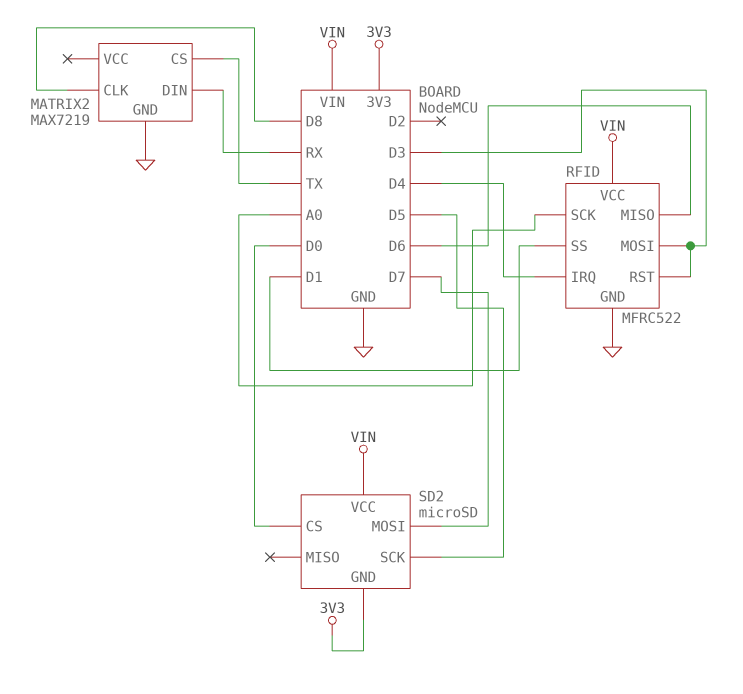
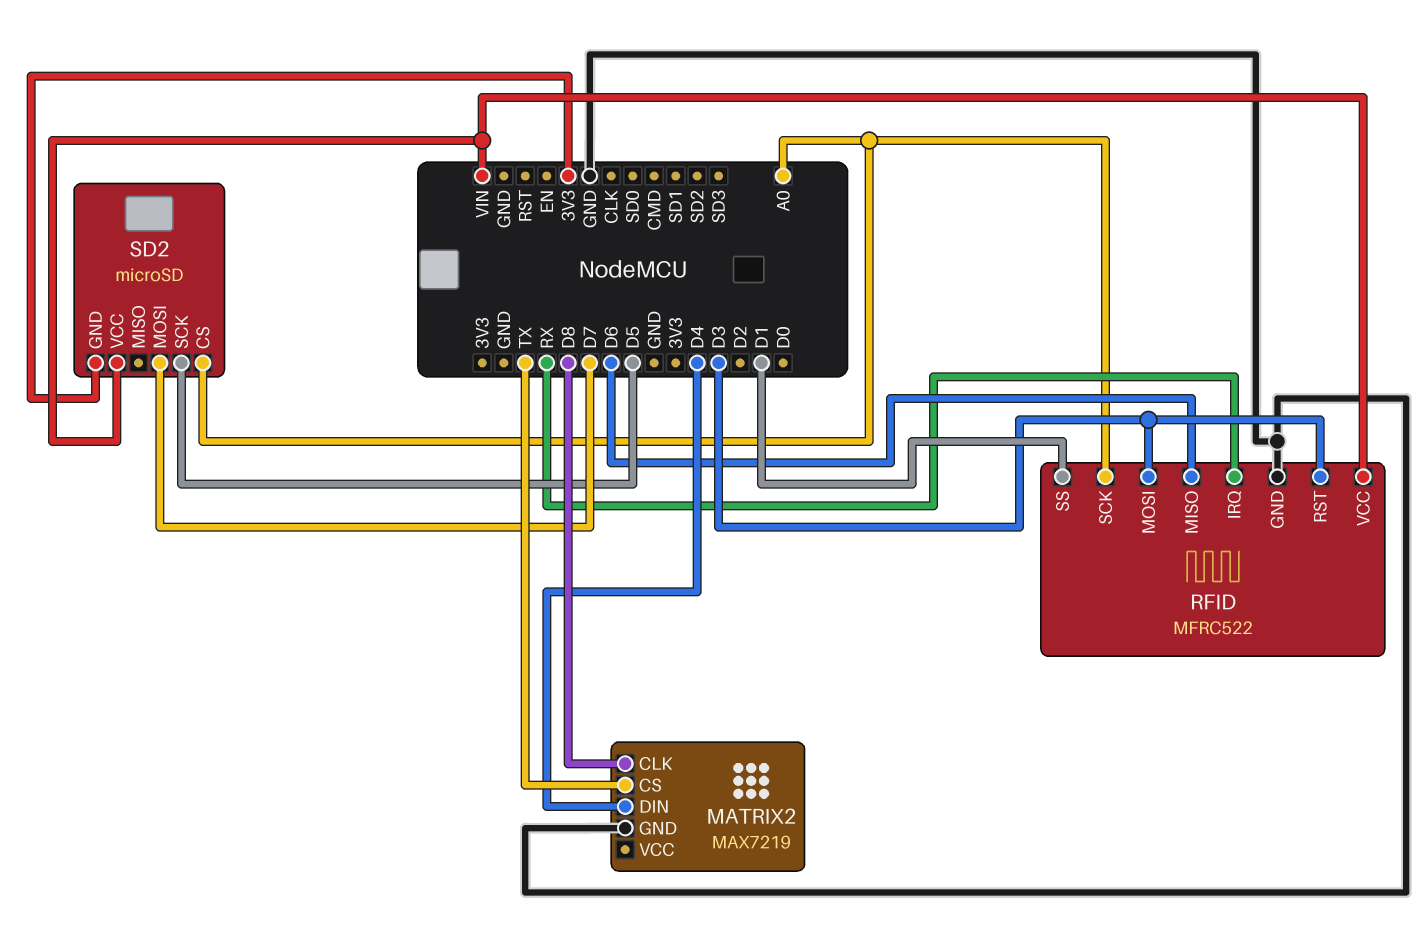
MATRIX2 pin DIN: RX -> D4
RFID pin IRQ: D4 -> RX
SD2 pin CS: D0 -> A0

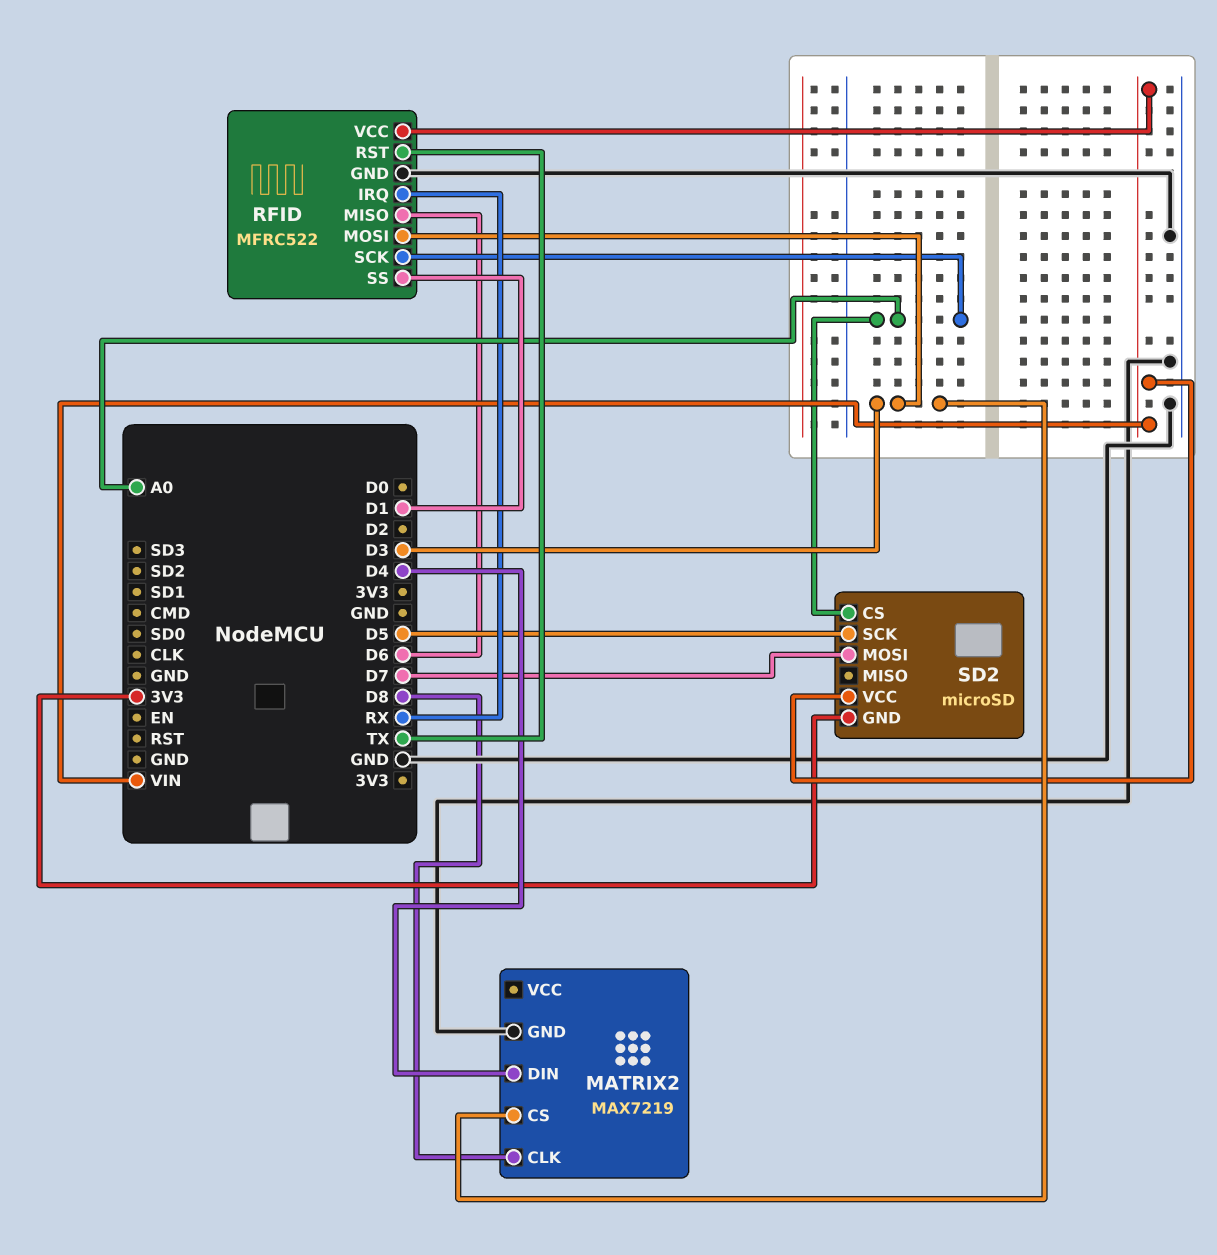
MATRIX2 pin CS: TX -> D3
RFID pin RST: D3 -> TX

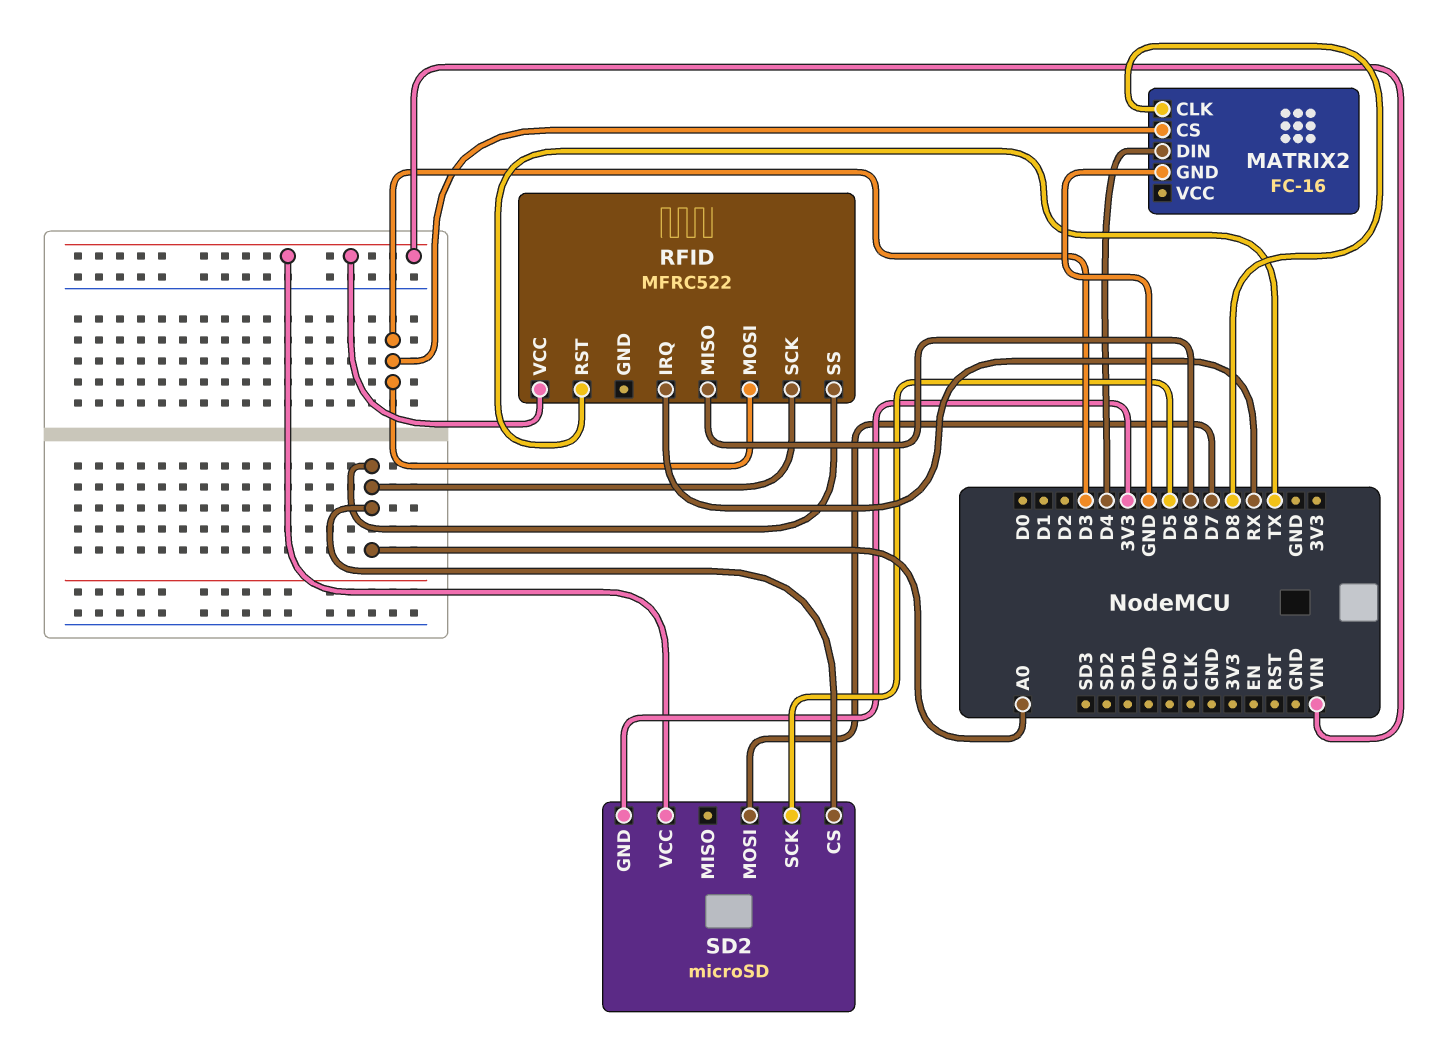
MATRIX2: MAX7219 -> FC-16
RFID pin GND: GND -> none
RFID pin SS: D1 -> A0

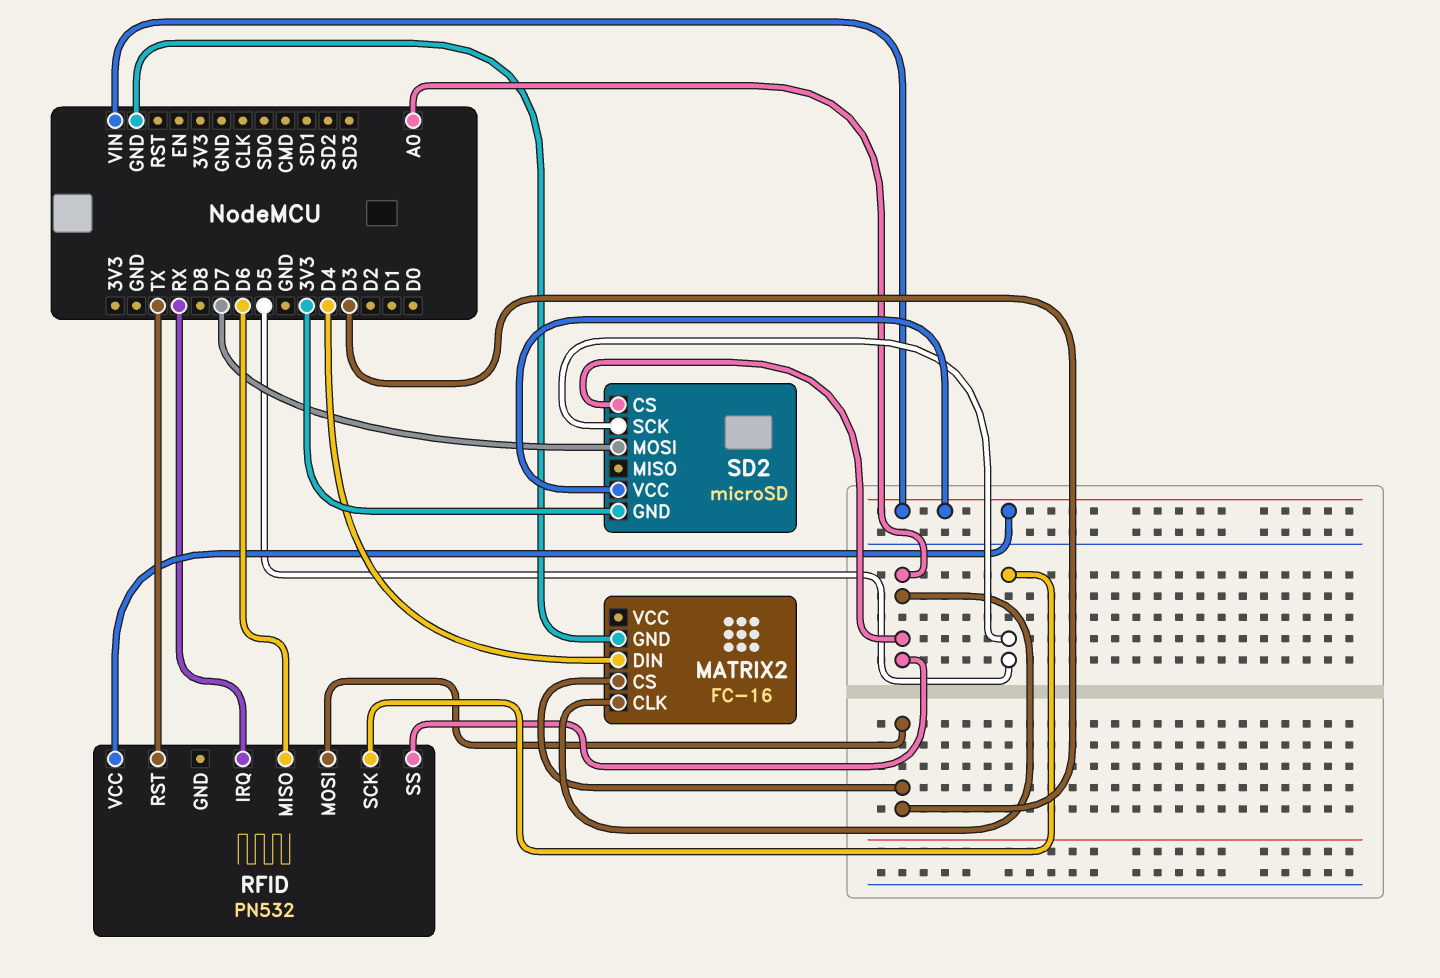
MATRIX2 pin CLK: D8 -> A0
RFID: MFRC522 -> PN532
RFID pin SCK: A0 -> D5

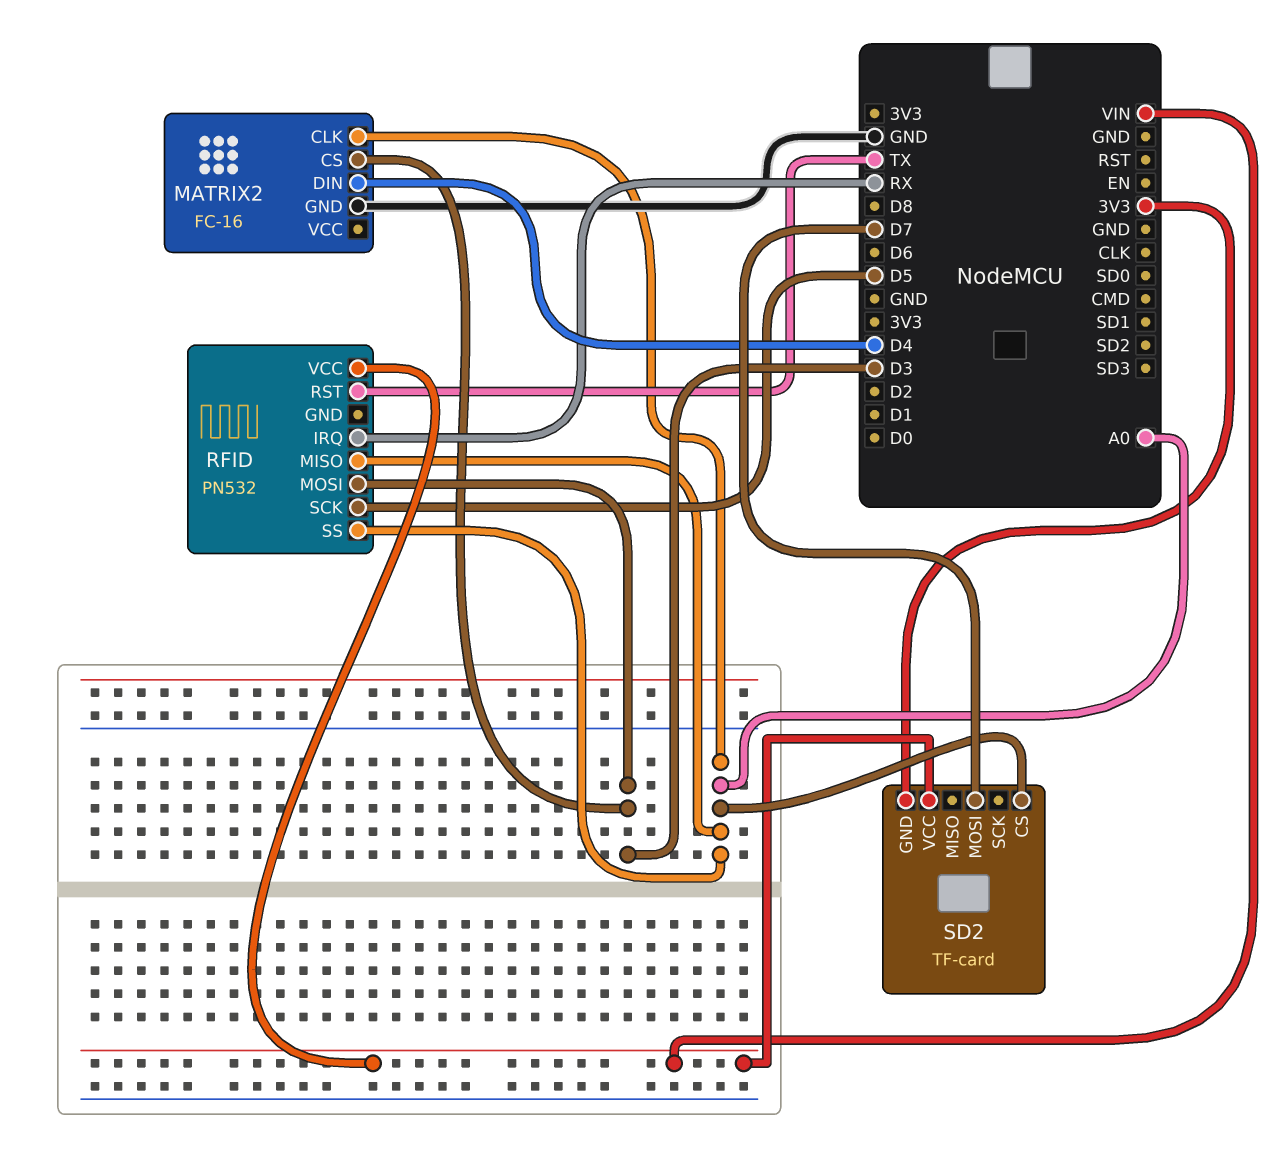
RFID pin MISO: D6 -> A0
SD2: microSD -> TF-card
SD2 pin SCK: D5 -> none

